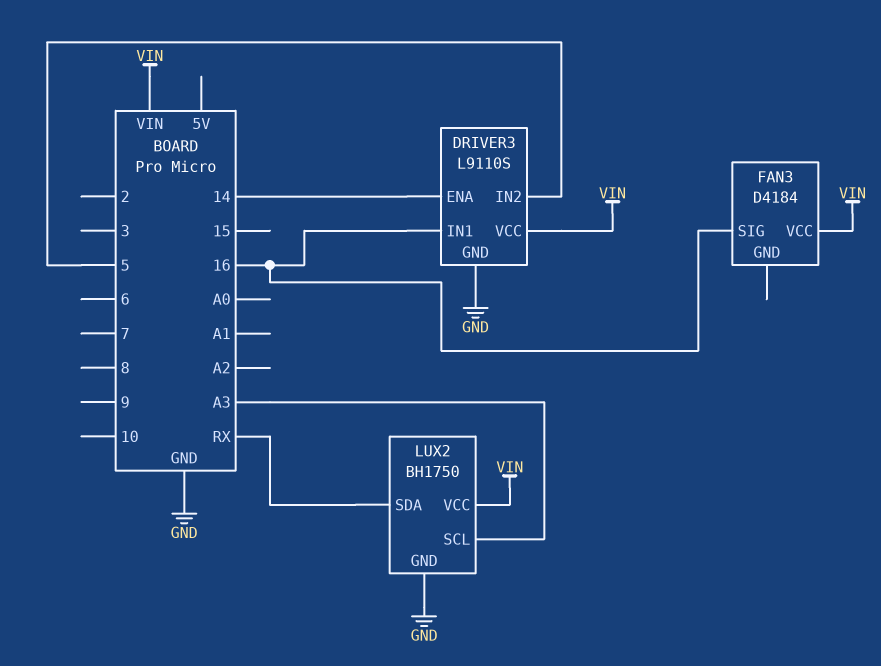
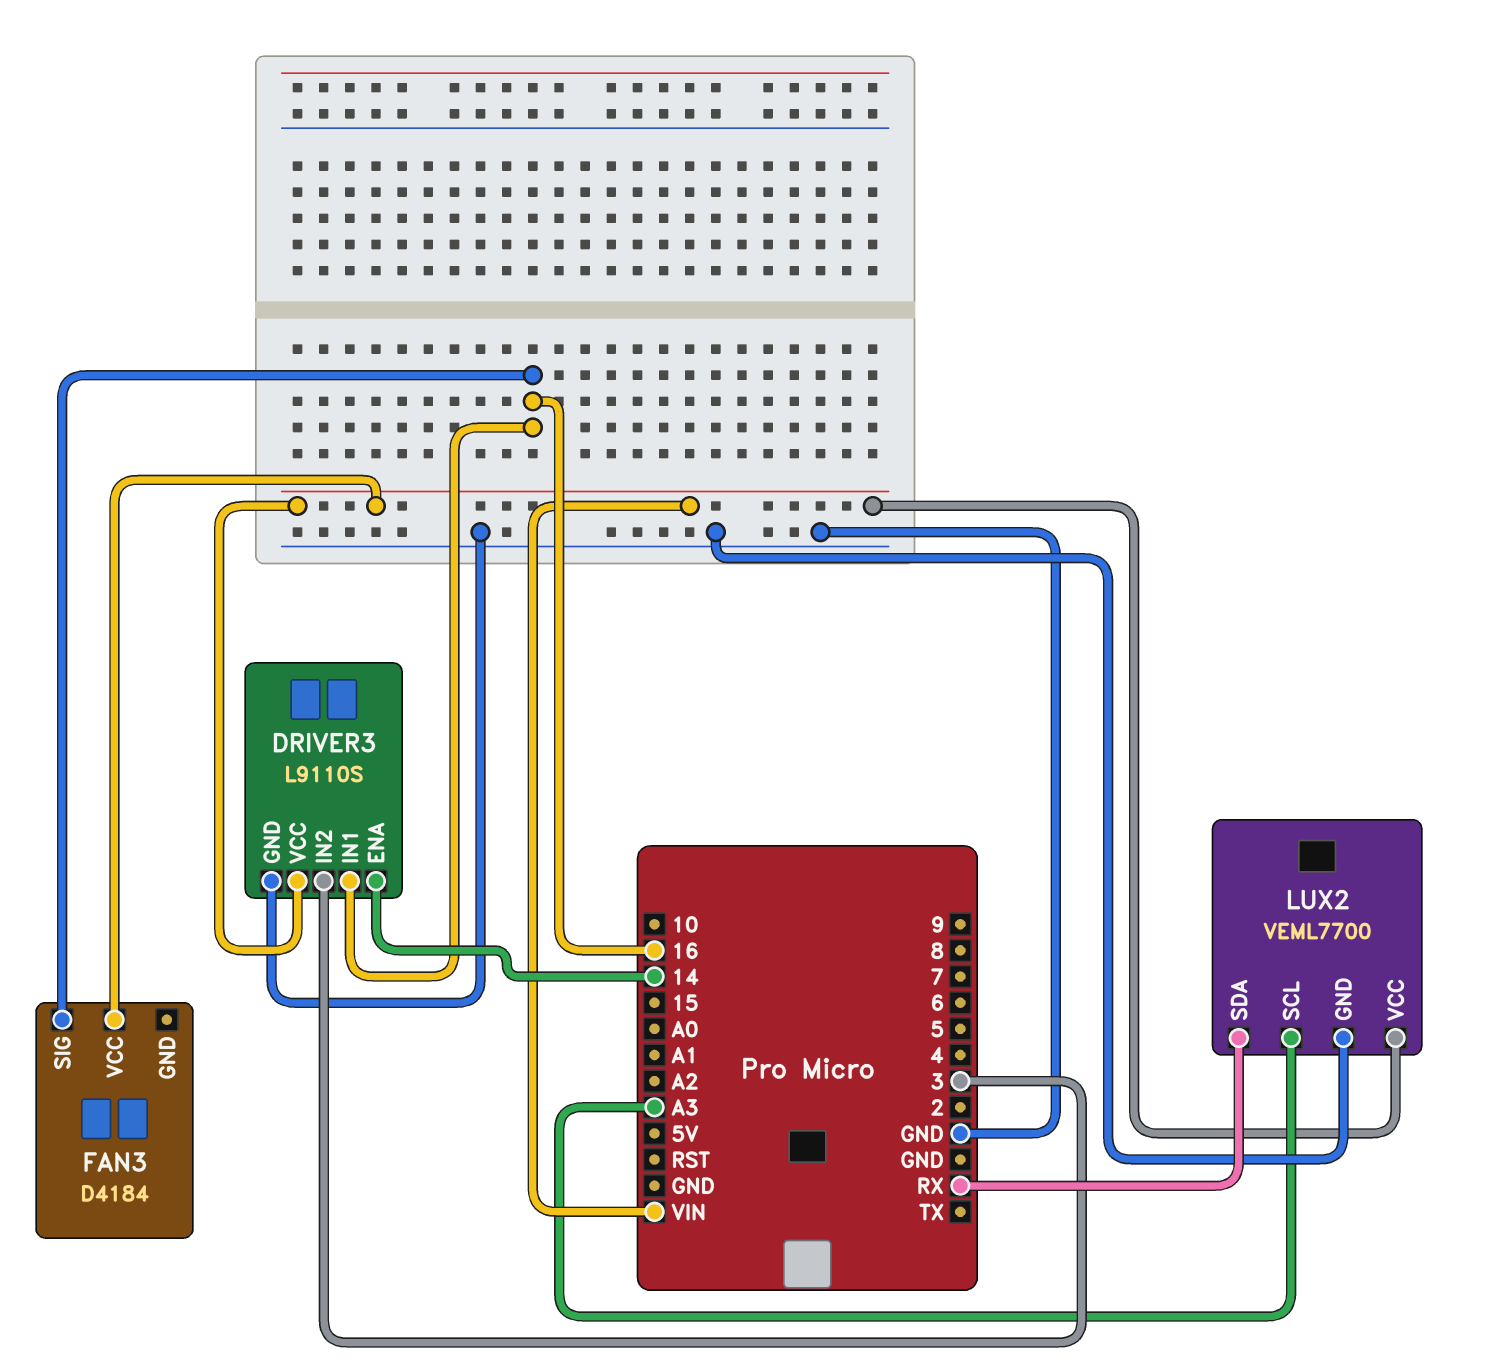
DRIVER3 pin IN2: 5 -> 3
LUX2: BH1750 -> VEML7700

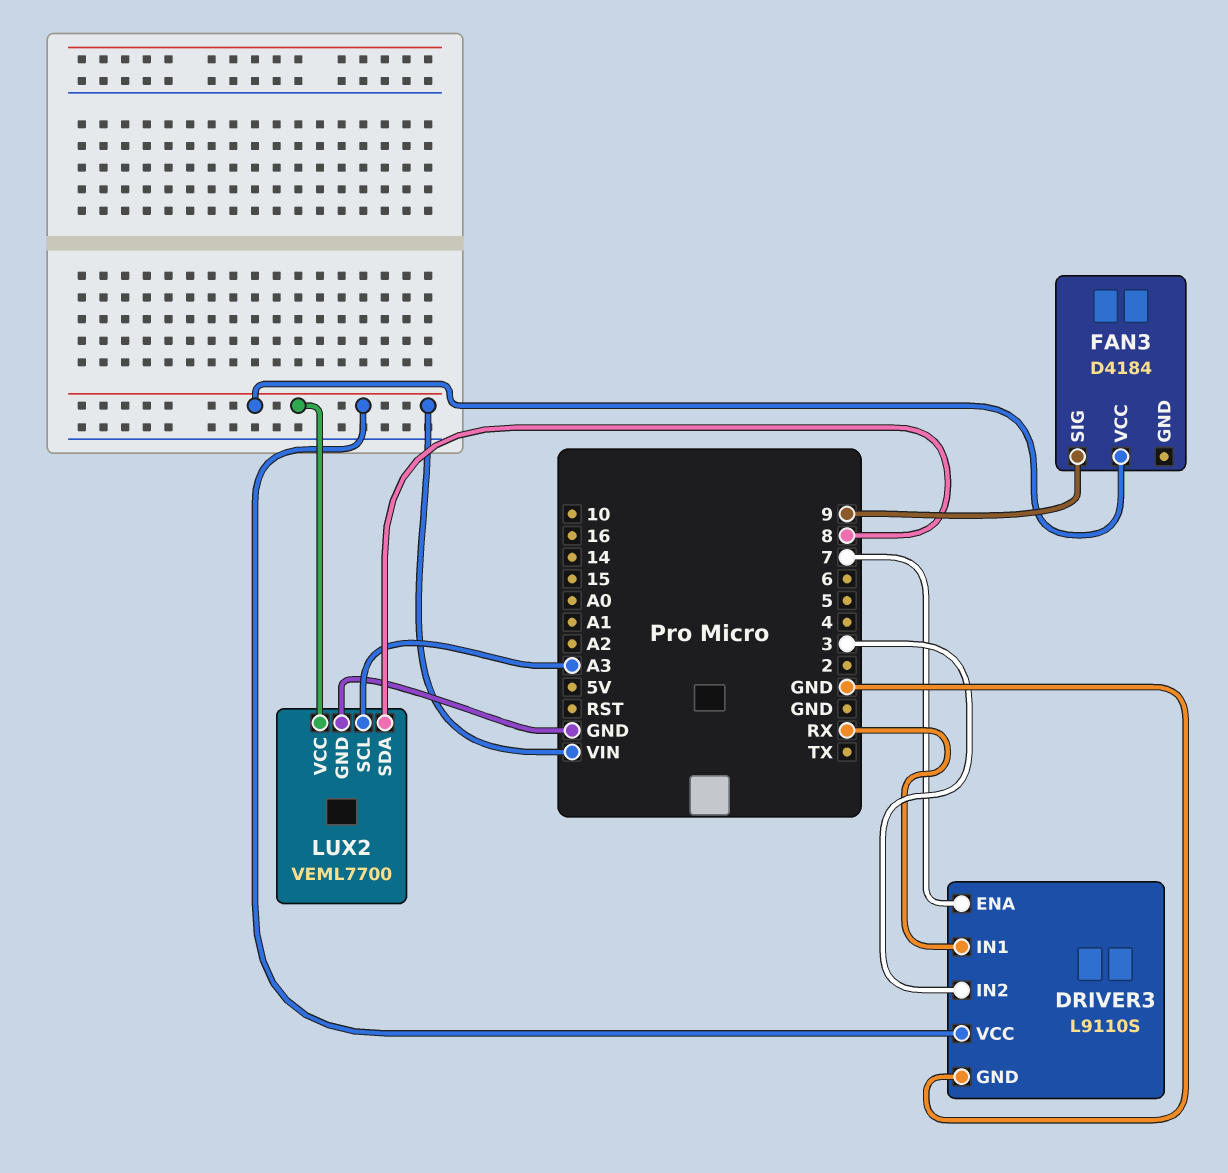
DRIVER3 pin ENA: 14 -> 7
DRIVER3 pin IN1: 16 -> RX
FAN3 pin SIG: 16 -> 9
LUX2 pin SDA: RX -> 8

